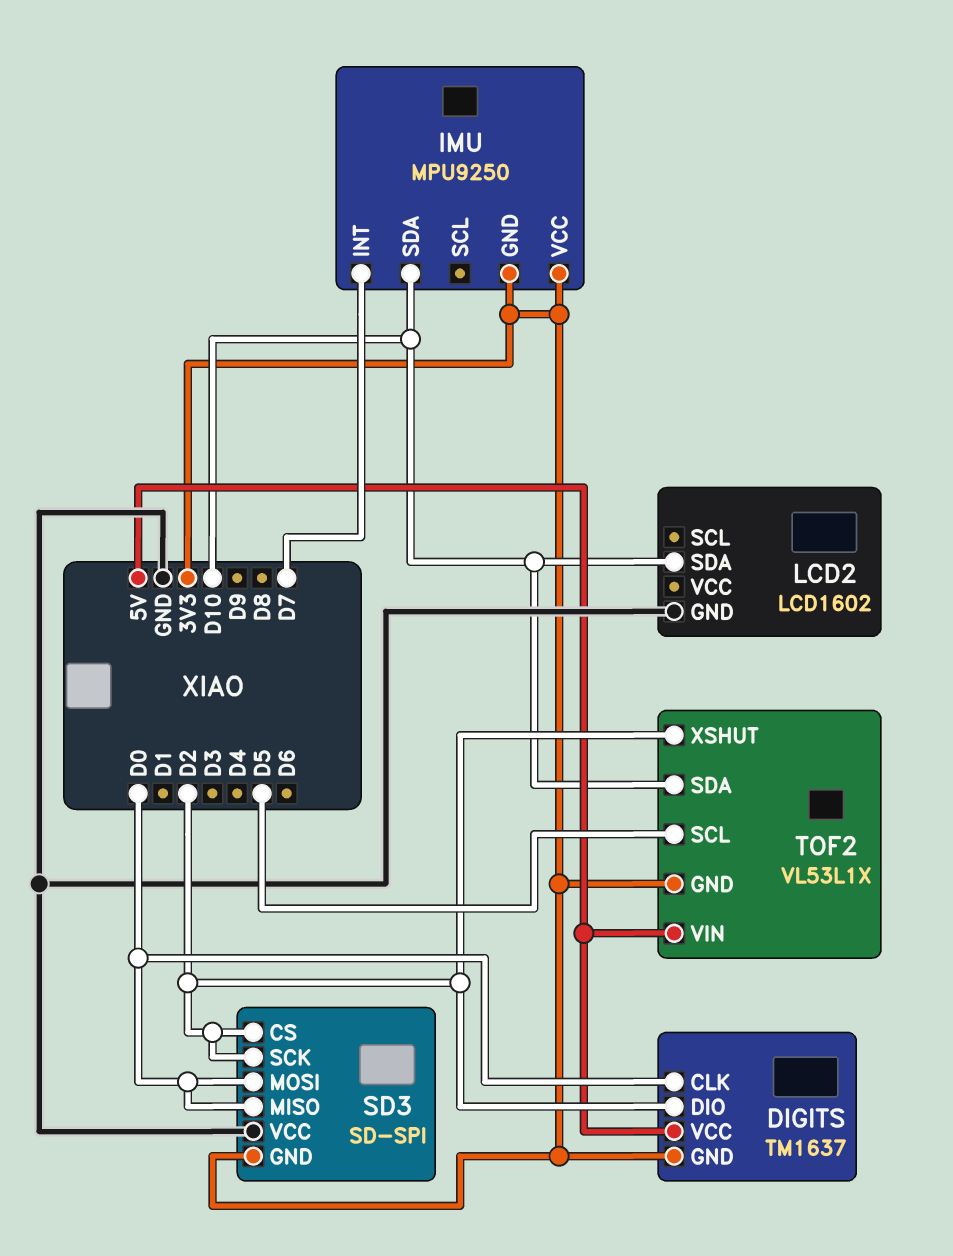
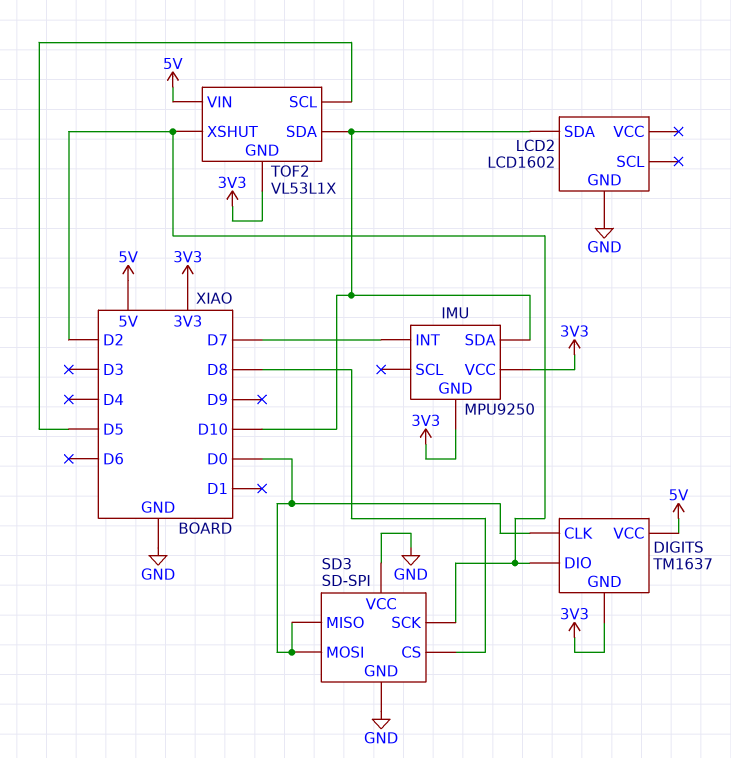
SD3 pin CS: D2 -> D8
SD3 pin GND: 3V3 -> GND

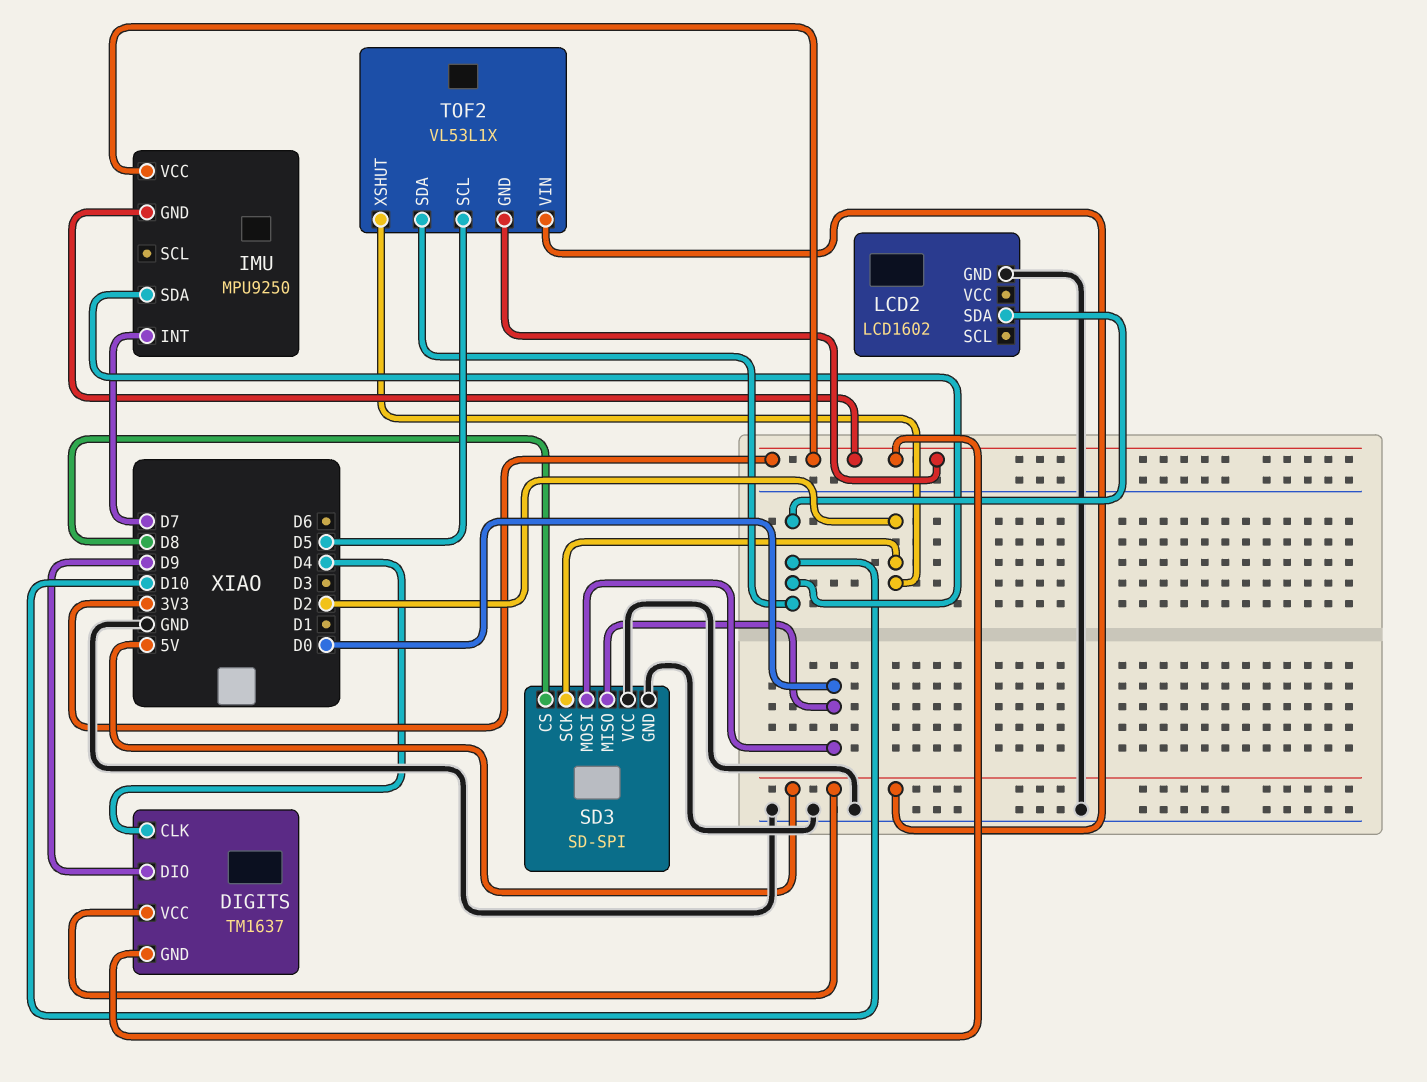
DIGITS pin CLK: D0 -> D4
DIGITS pin DIO: D2 -> D9

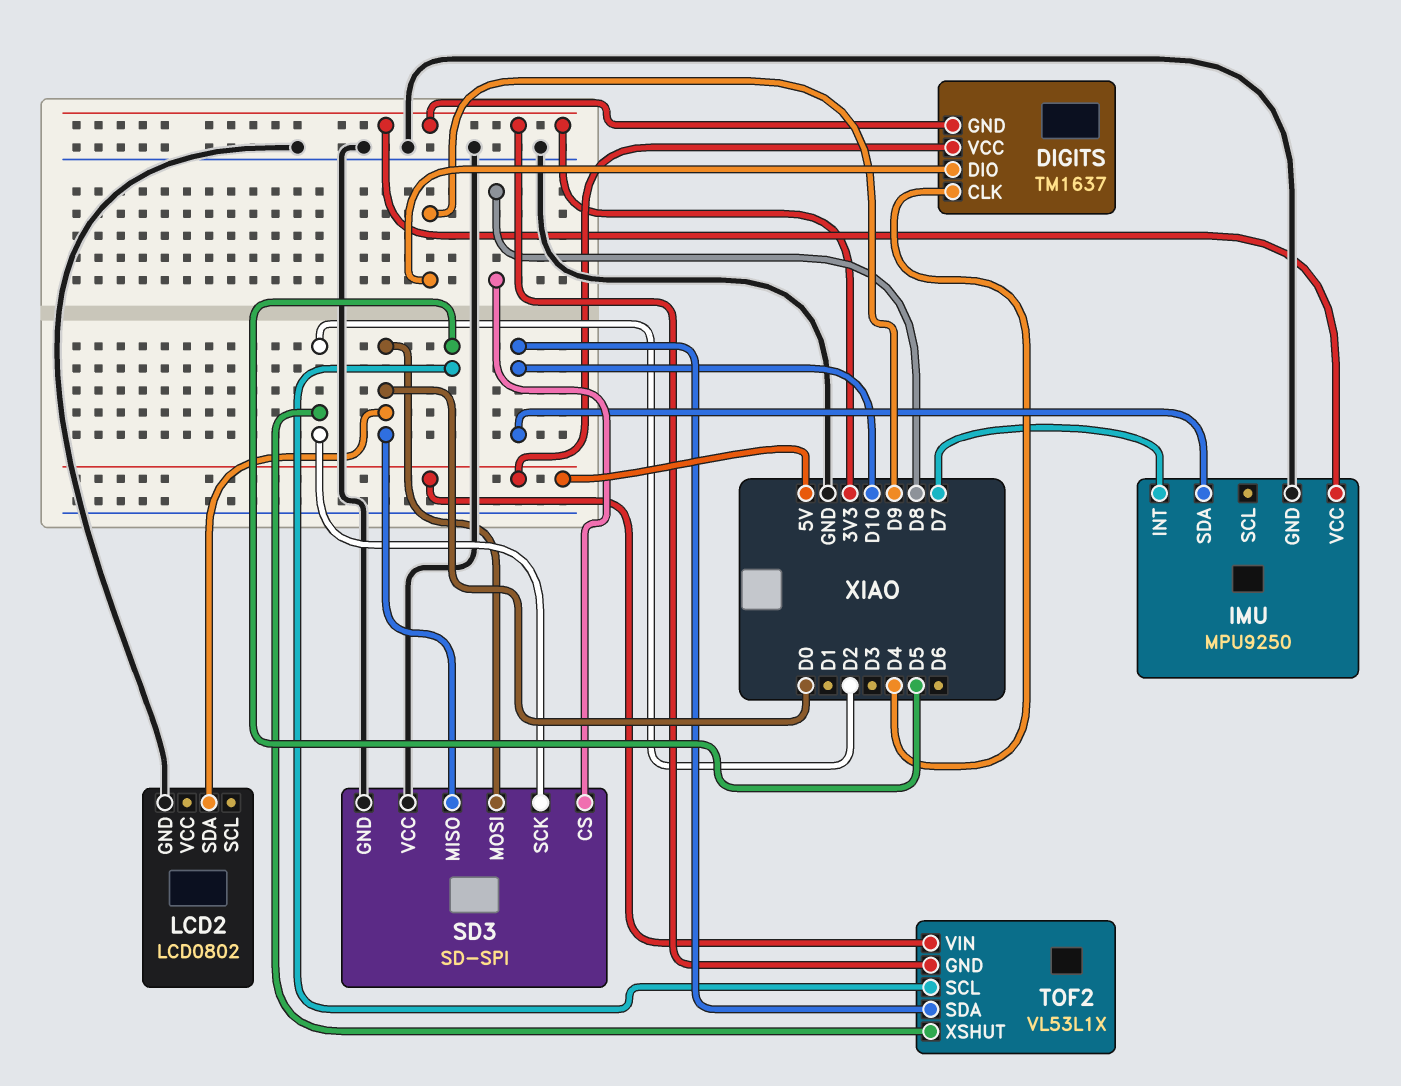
IMU pin GND: 3V3 -> GND
LCD2: LCD1602 -> LCD0802
LCD2 pin SDA: D10 -> D0

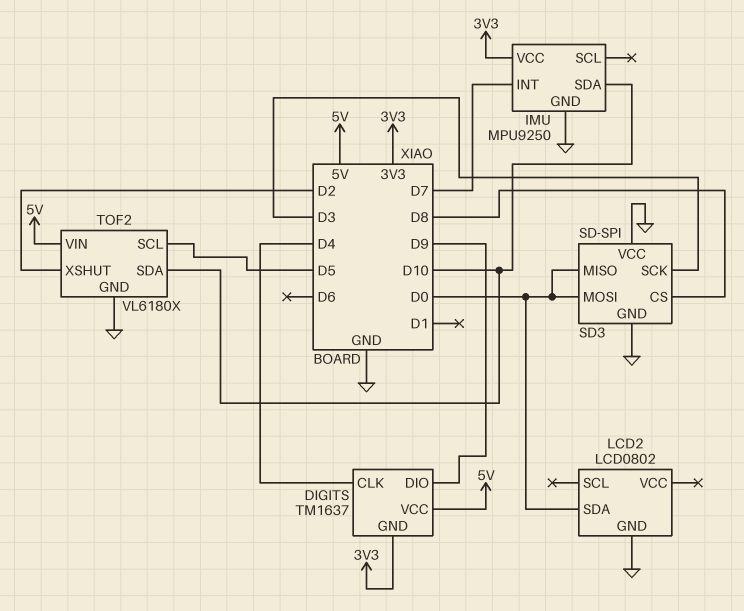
SD3 pin SCK: D2 -> D3
TOF2: VL53L1X -> VL6180X
TOF2 pin GND: 3V3 -> GND

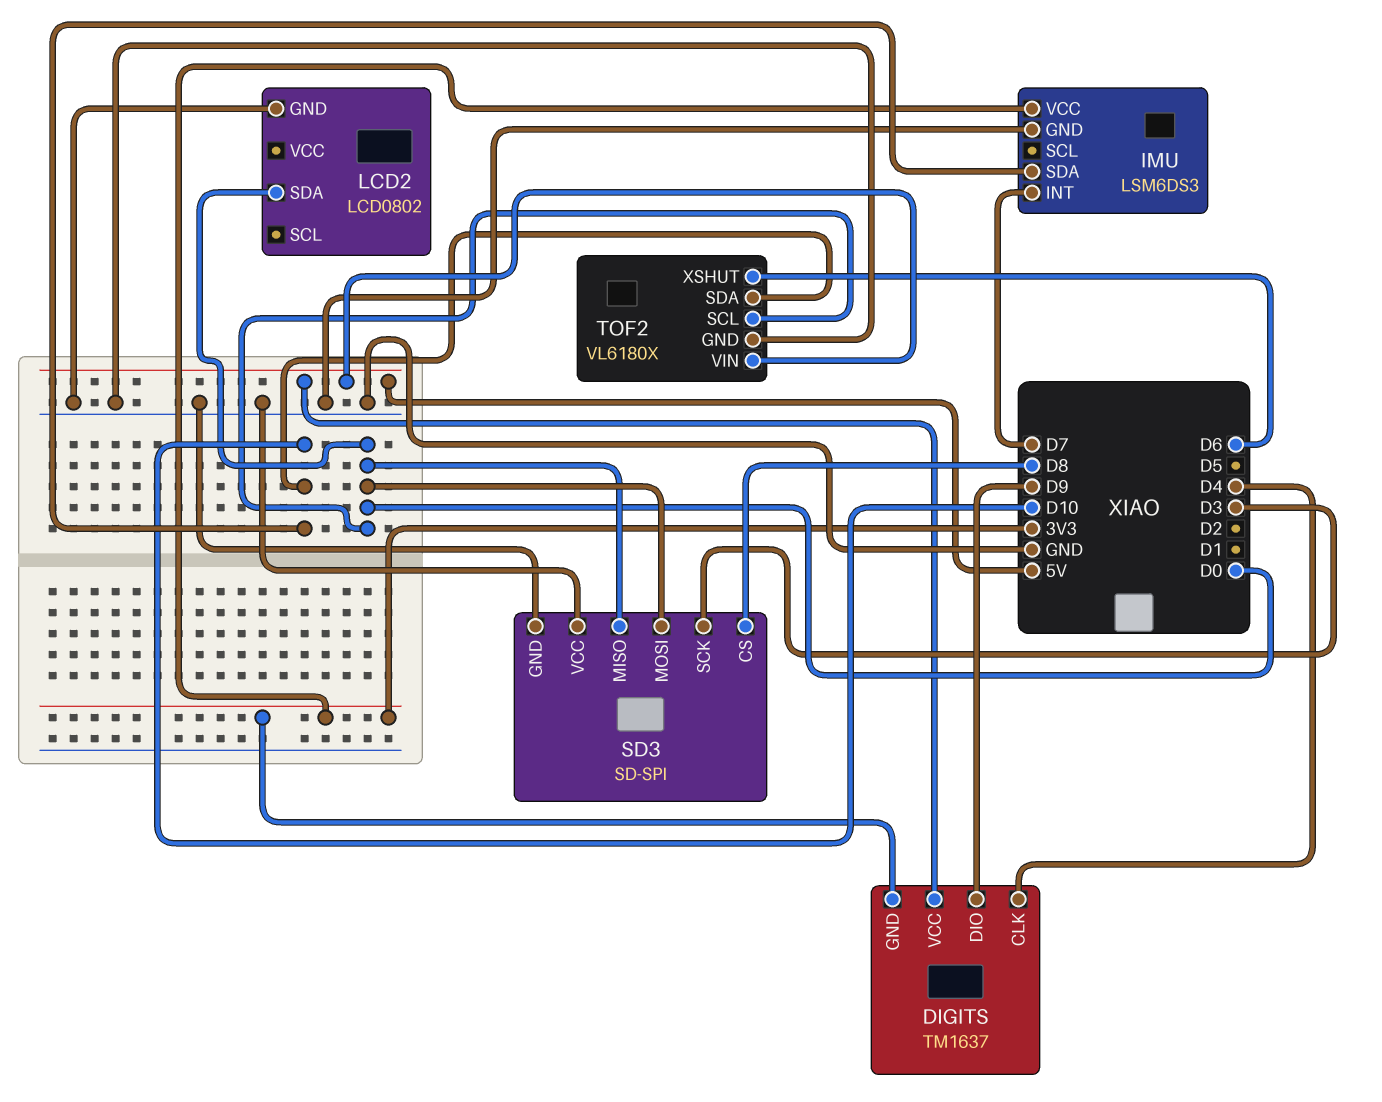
IMU: MPU9250 -> LSM6DS3
TOF2 pin SCL: D5 -> D0
TOF2 pin XSHUT: D2 -> D6

